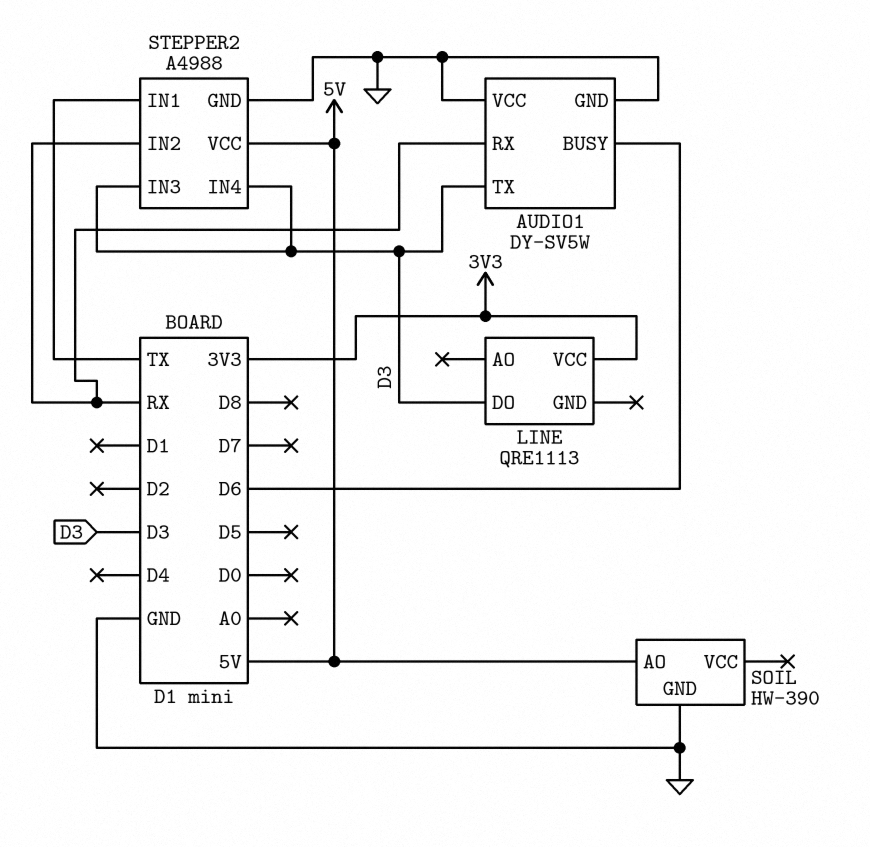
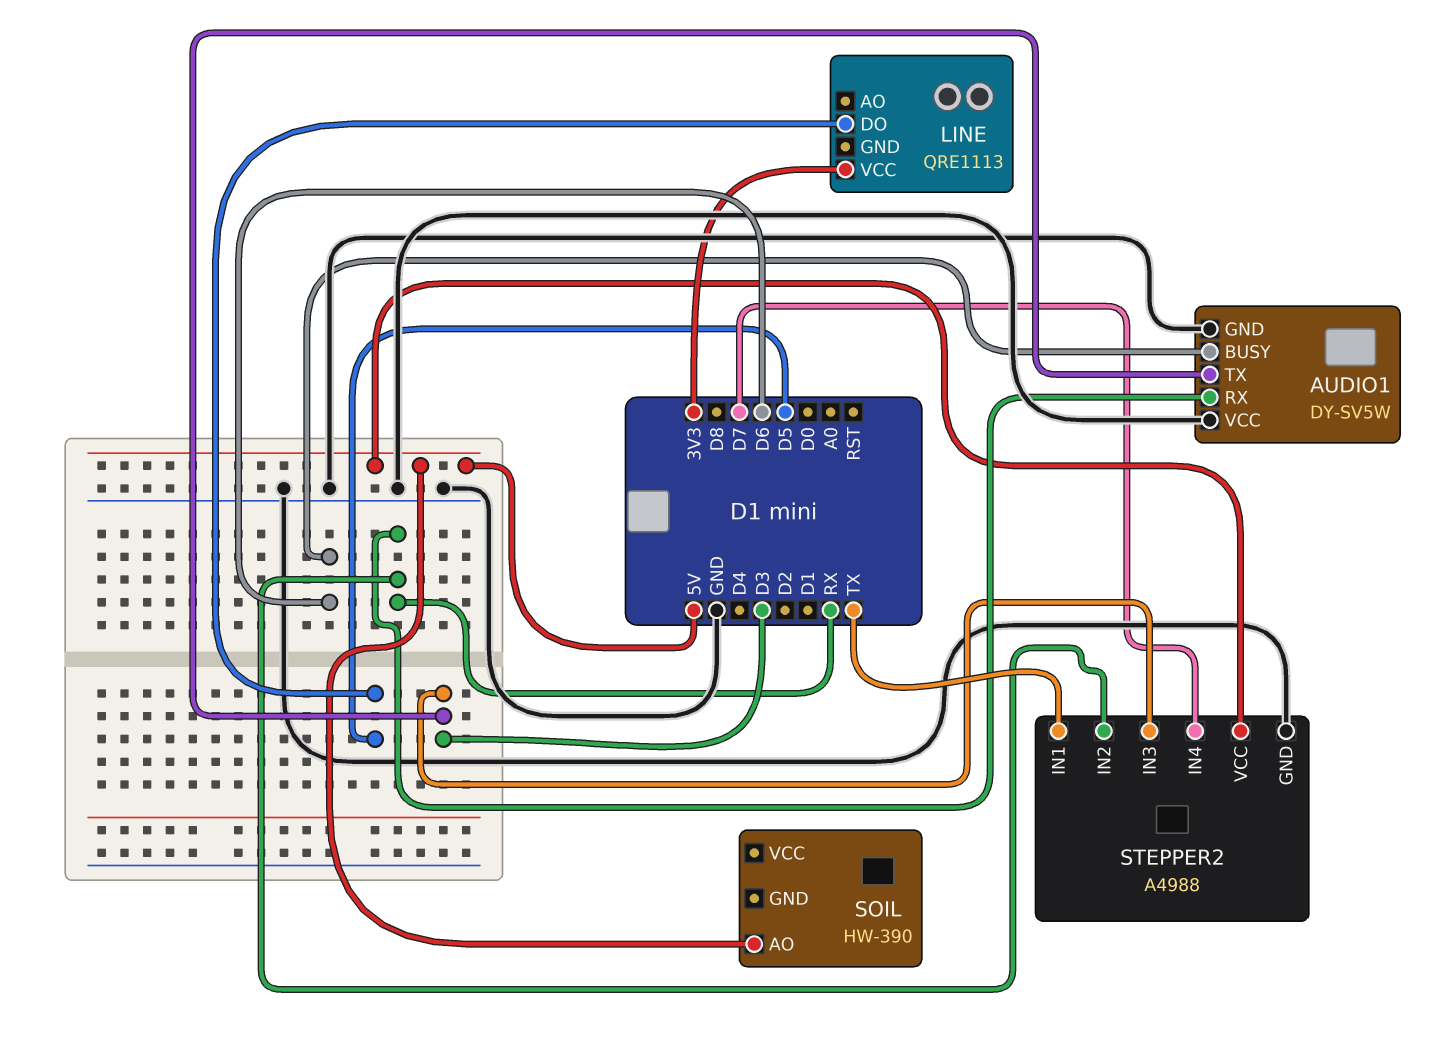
LINE pin DO: D3 -> D5
SOIL pin GND: GND -> none
STEPPER2 pin IN4: D3 -> D7

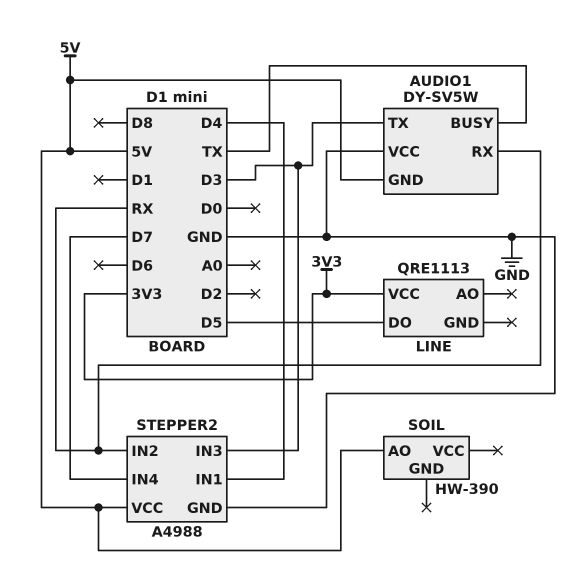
AUDIO1 pin BUSY: D6 -> TX
AUDIO1 pin GND: GND -> 5V
STEPPER2 pin IN1: TX -> D4

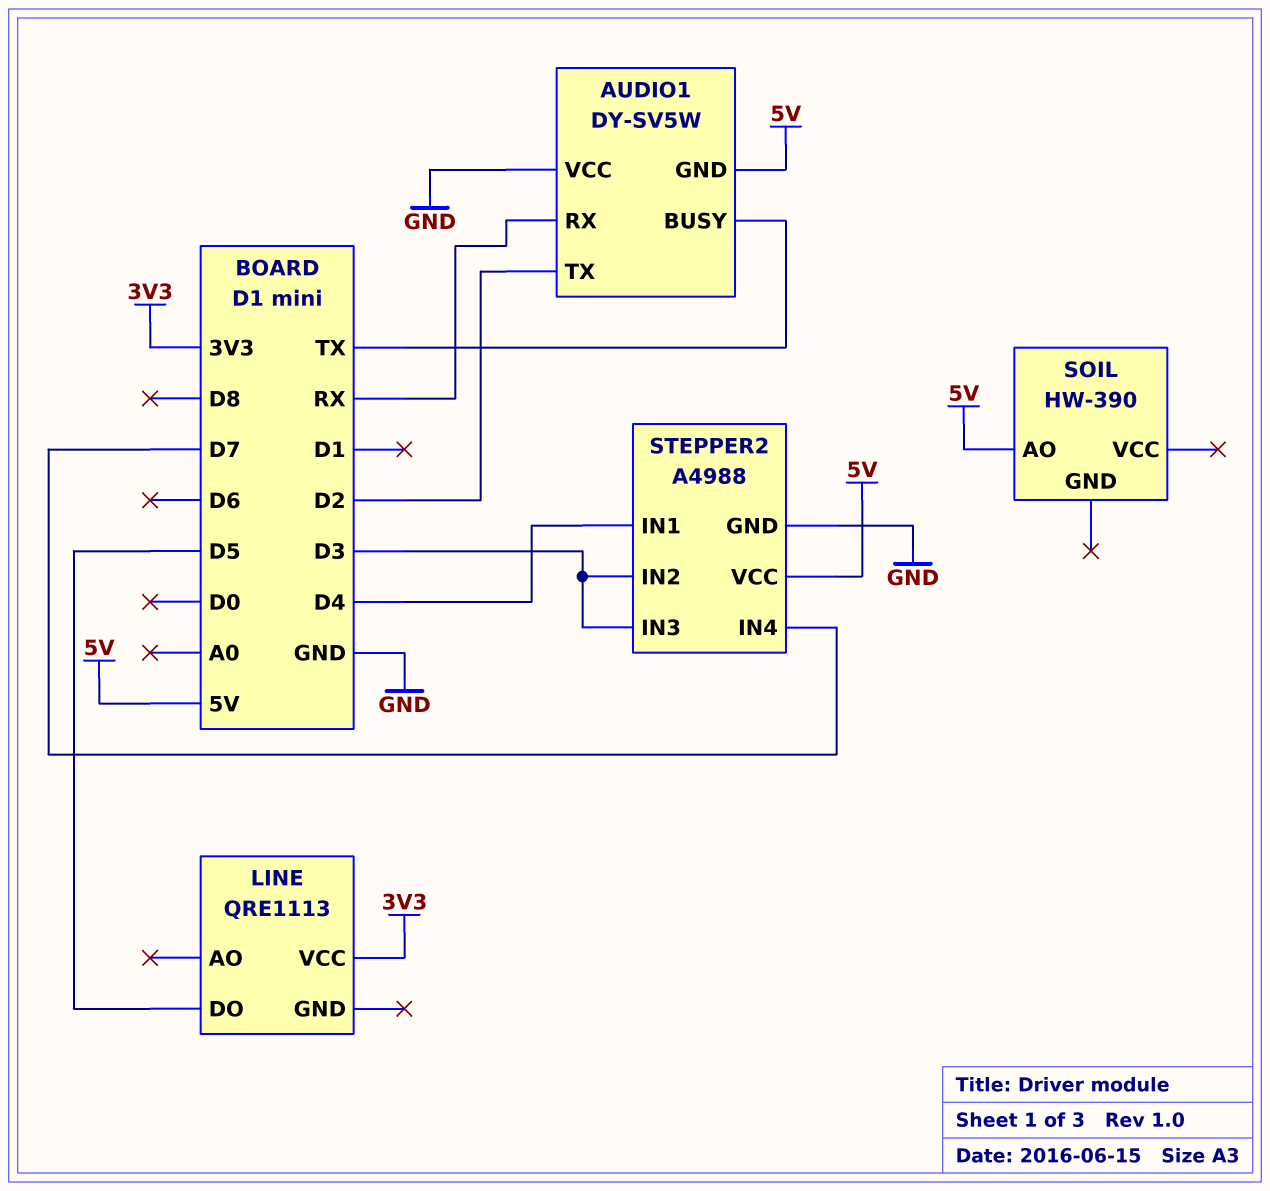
AUDIO1 pin TX: D3 -> D2
STEPPER2 pin IN2: RX -> D3

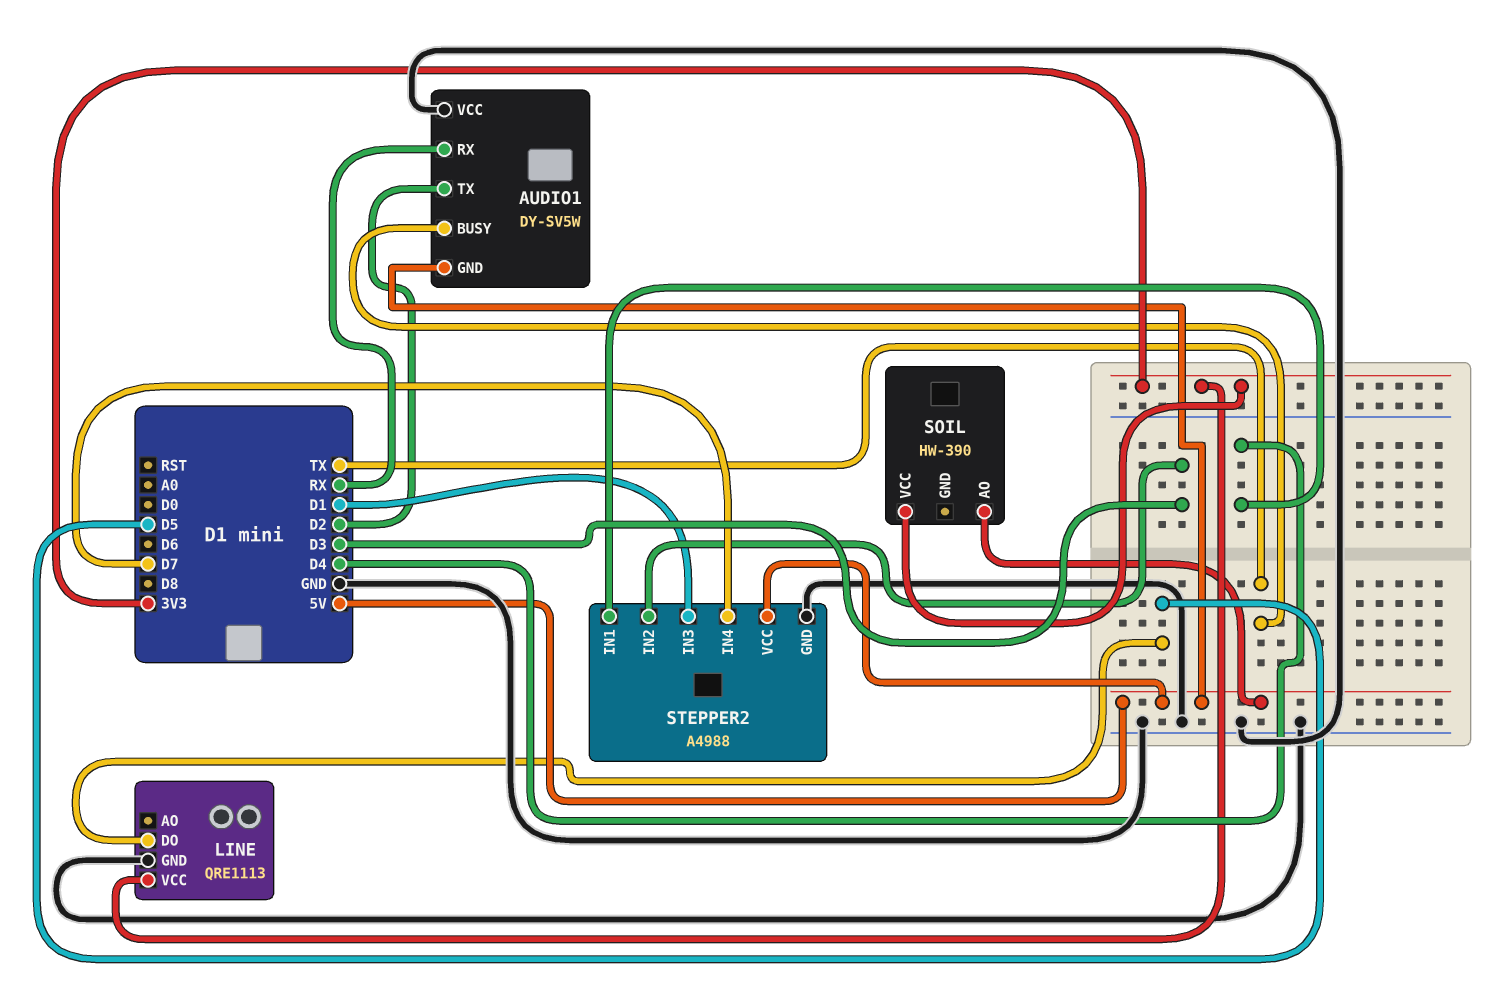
LINE pin GND: none -> GND
SOIL pin VCC: none -> 3V3
STEPPER2 pin IN3: D3 -> D1

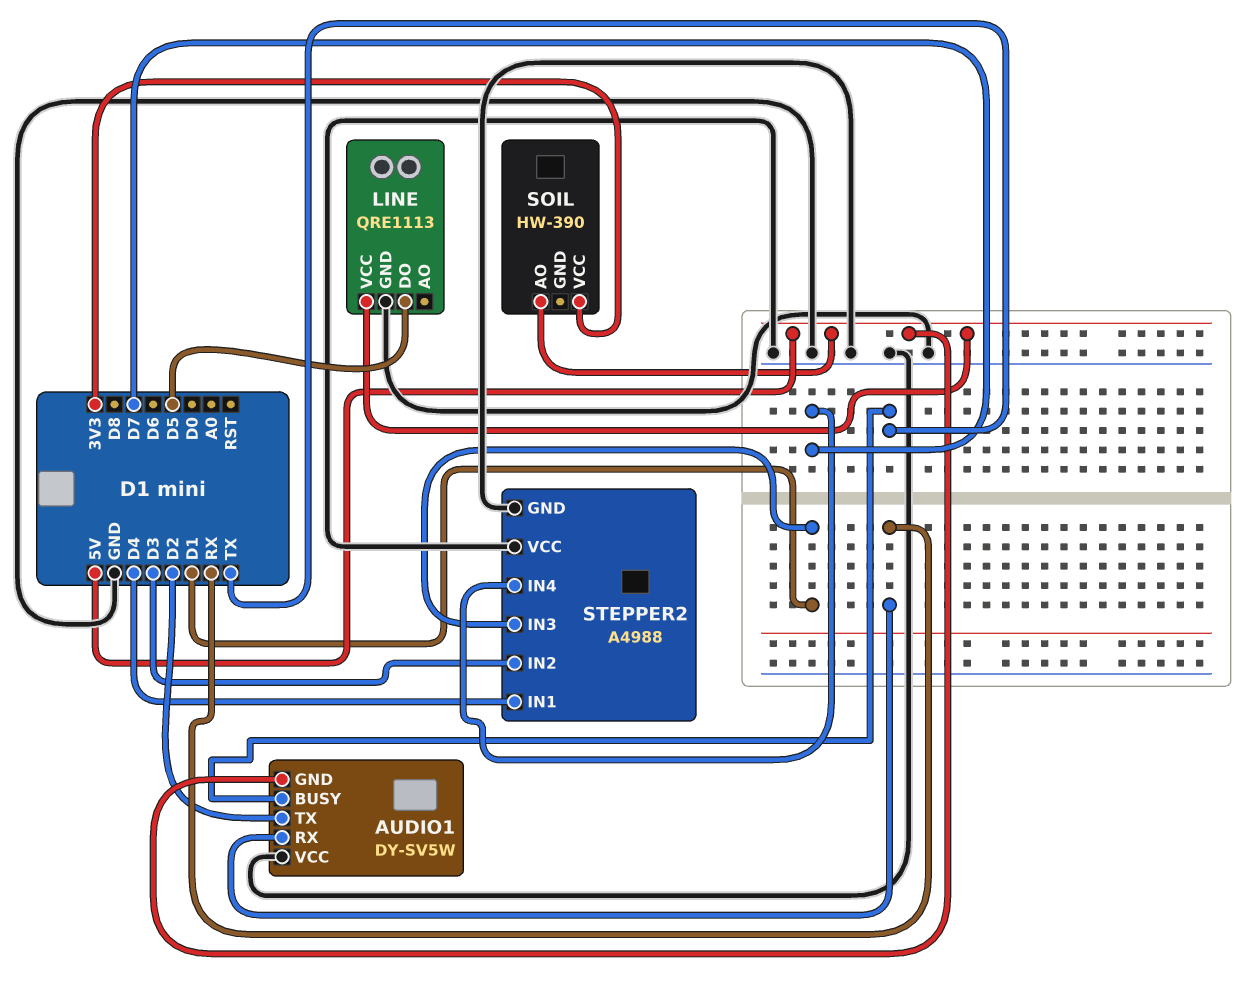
LINE pin VCC: 3V3 -> 5V
STEPPER2 pin VCC: 5V -> GND

